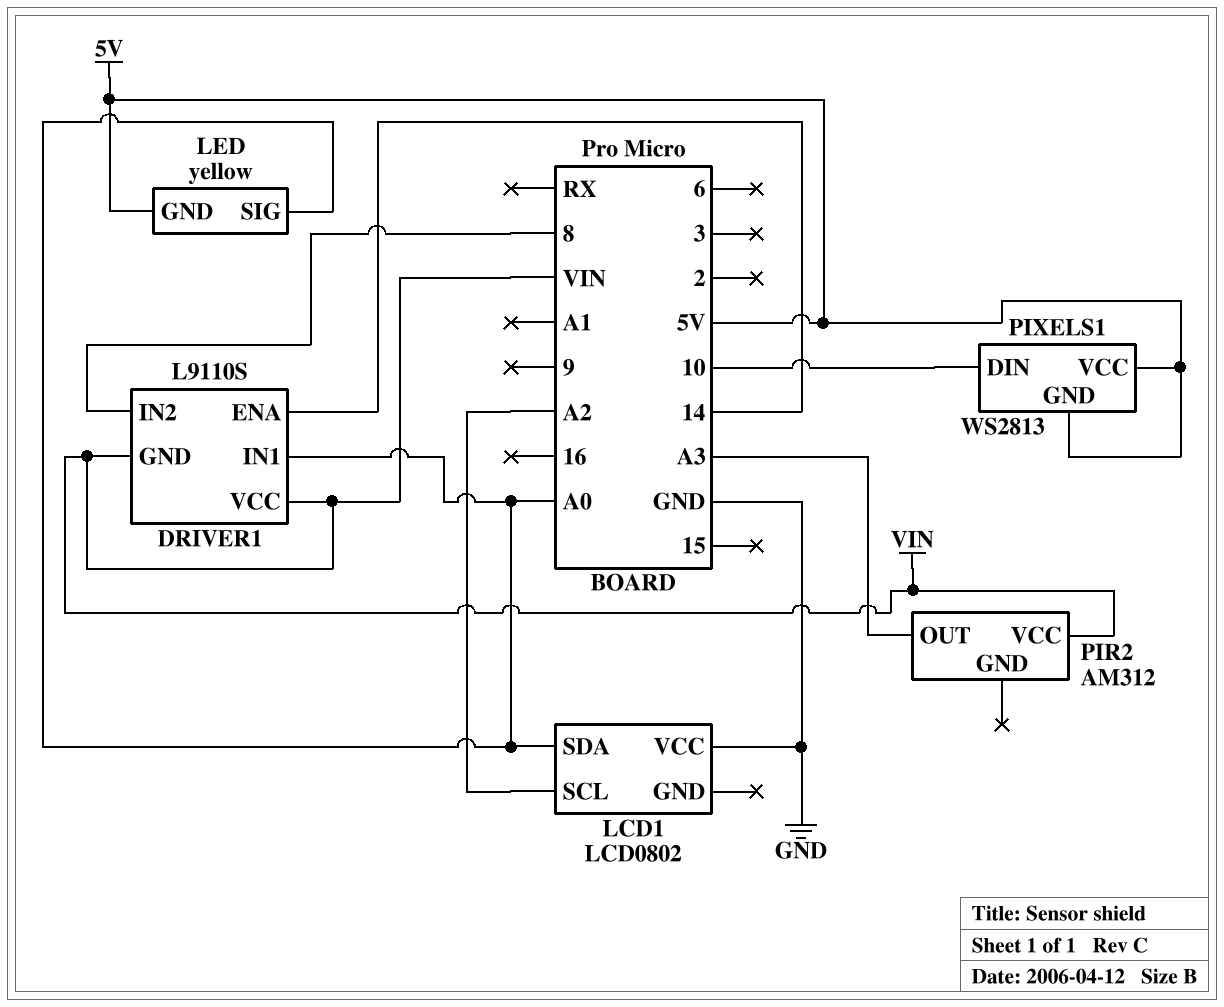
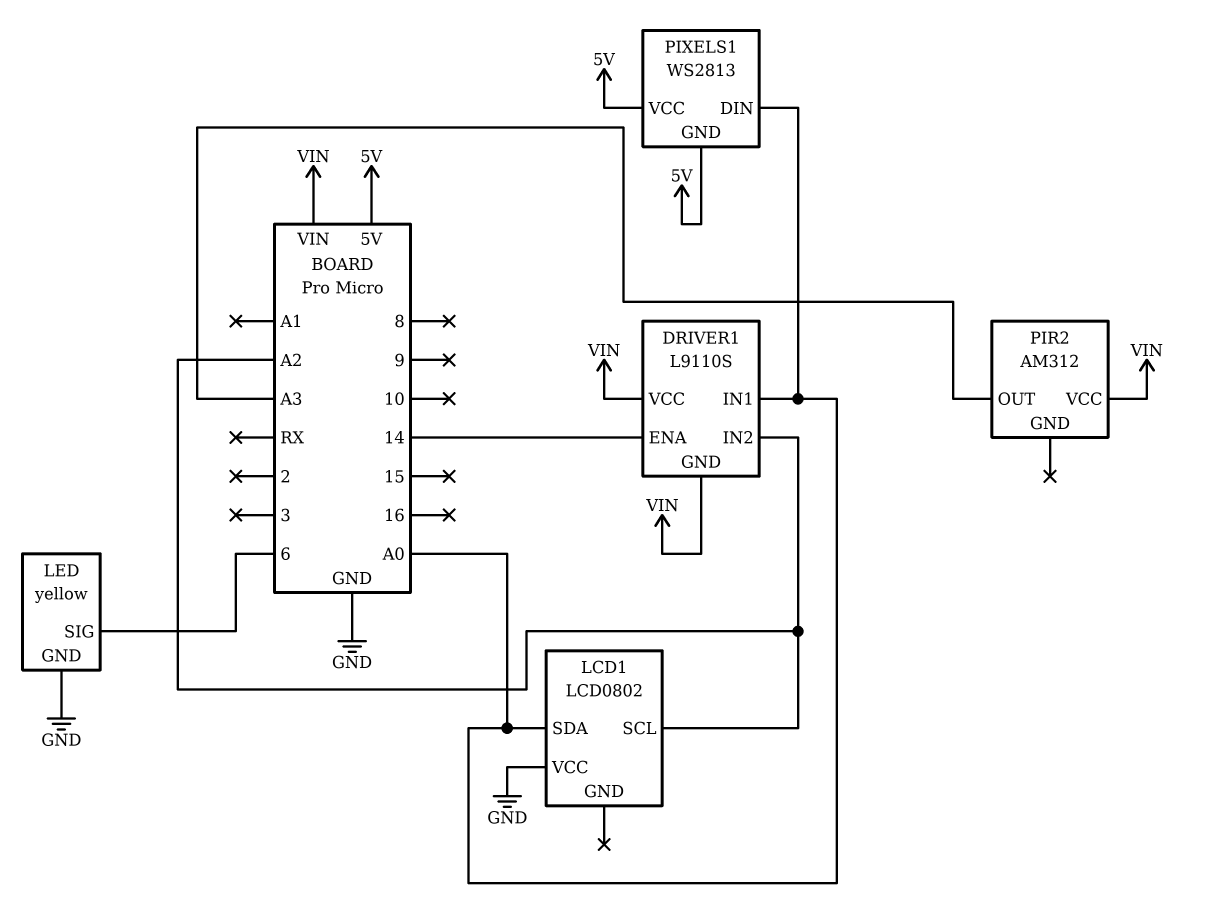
DRIVER1 pin IN2: 8 -> A2
LED pin GND: 5V -> GND
LED pin SIG: A0 -> 6
PIXELS1 pin DIN: 10 -> A0

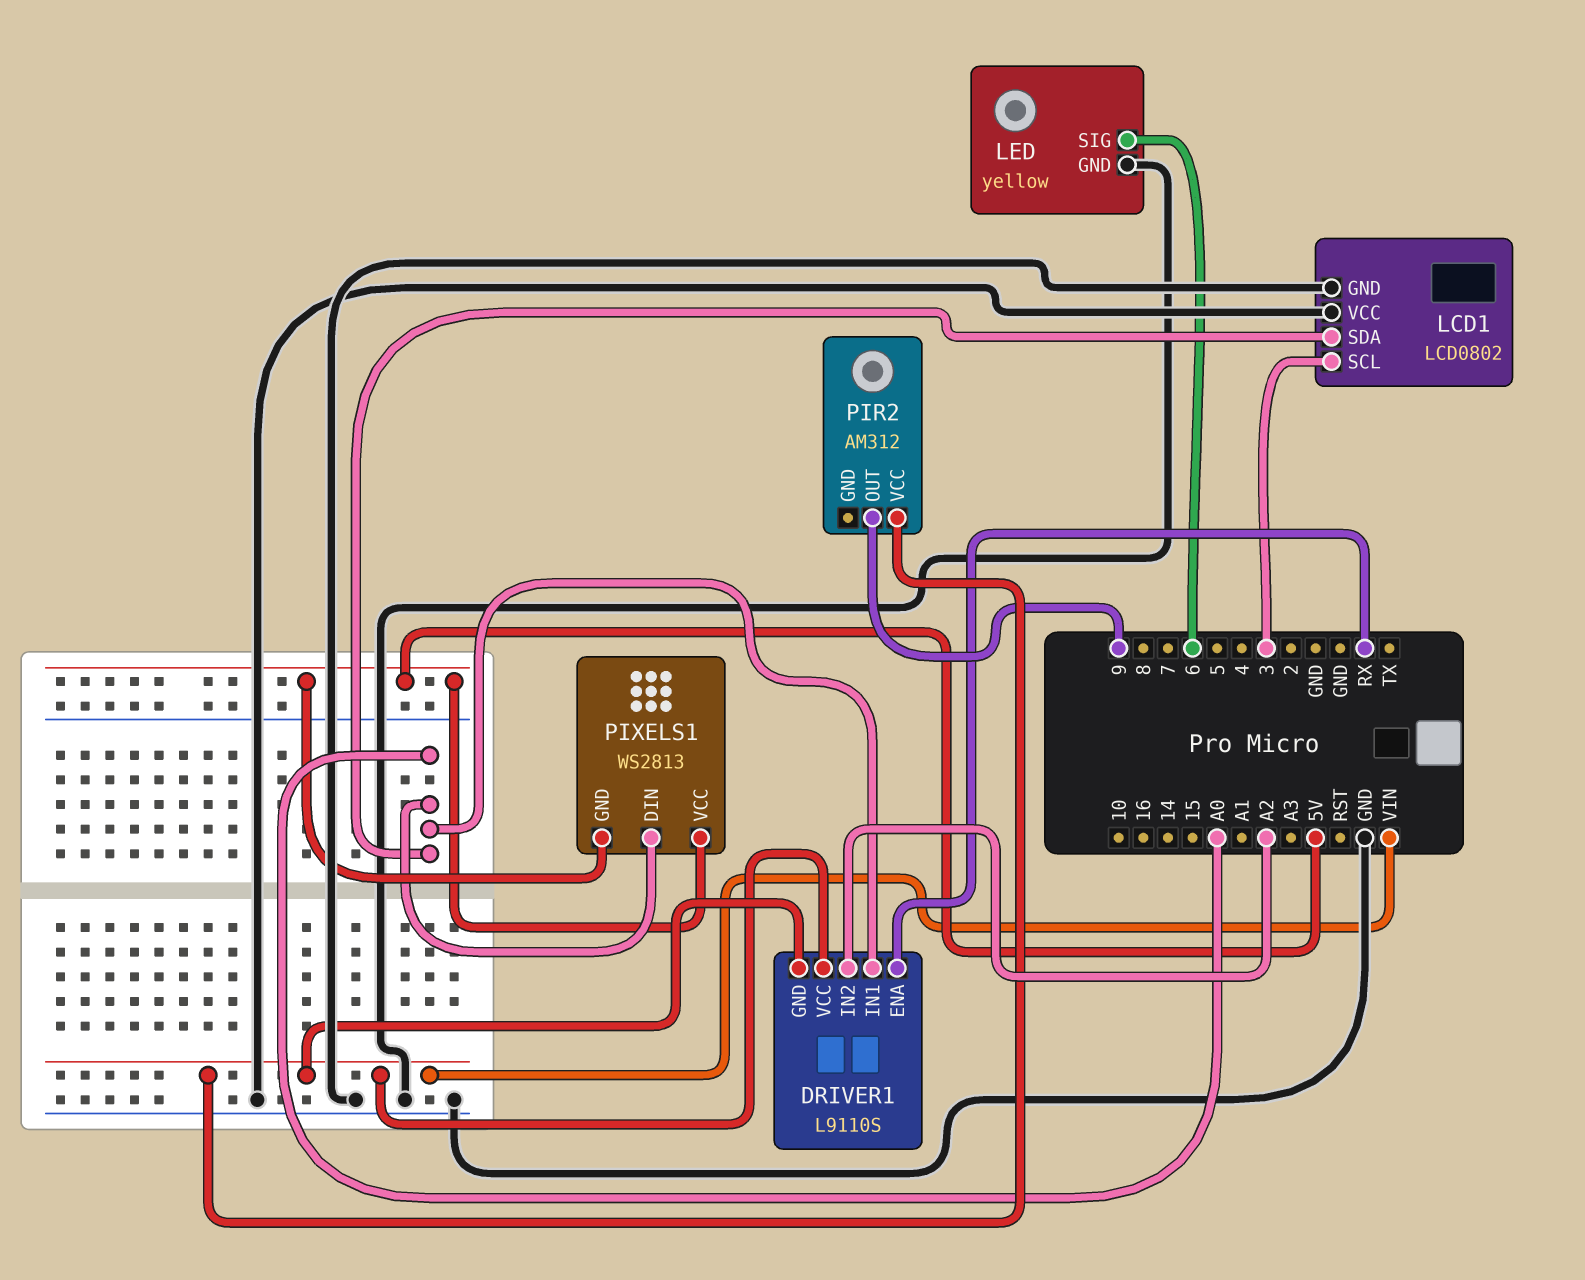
DRIVER1 pin ENA: 14 -> RX
LCD1 pin GND: none -> GND
LCD1 pin SCL: A2 -> 3
PIR2 pin OUT: A3 -> 9

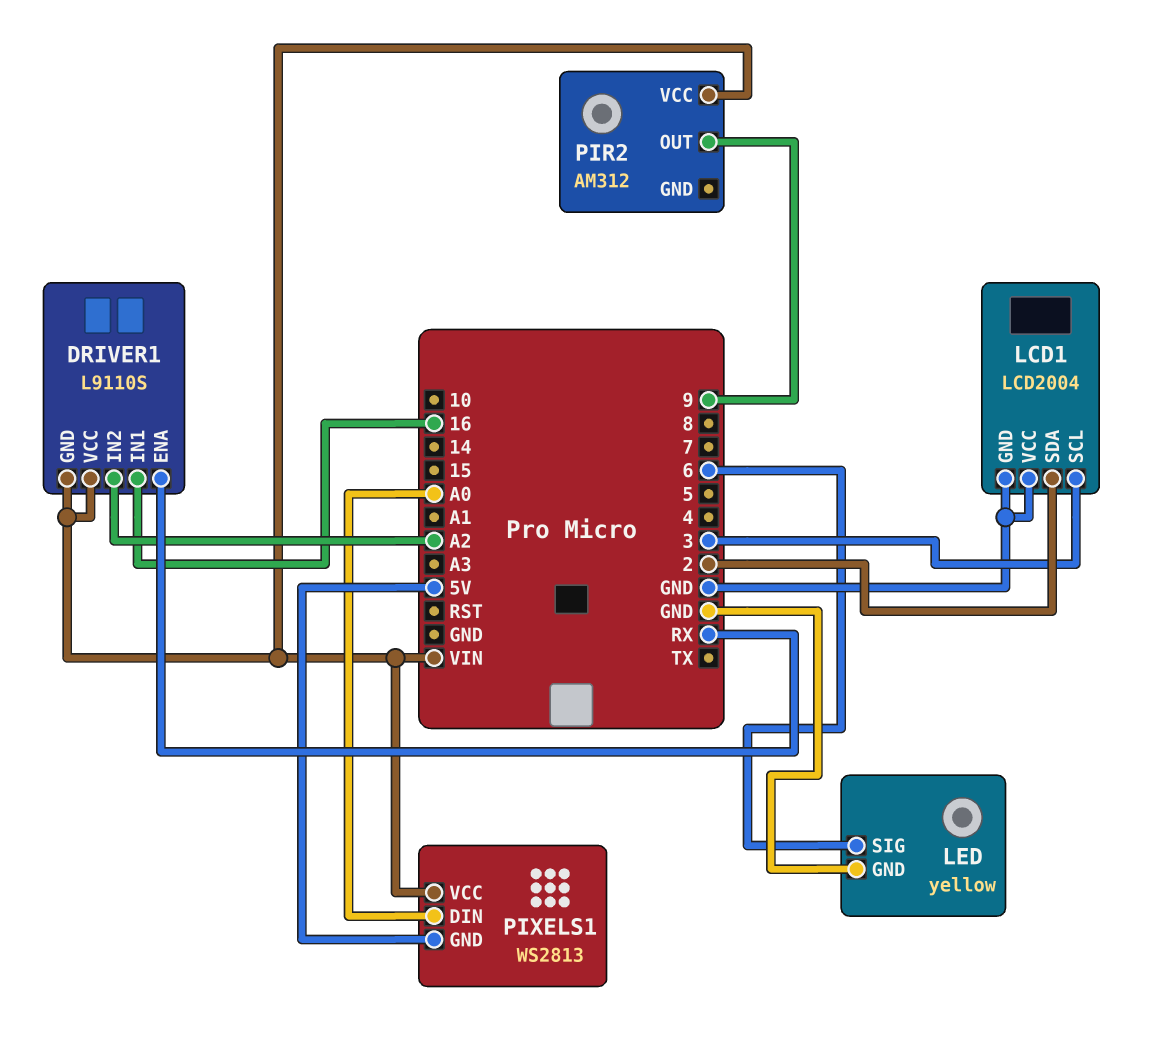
DRIVER1 pin IN1: A0 -> 16
LCD1: LCD0802 -> LCD2004
LCD1 pin SDA: A0 -> 2
PIXELS1 pin VCC: 5V -> VIN

